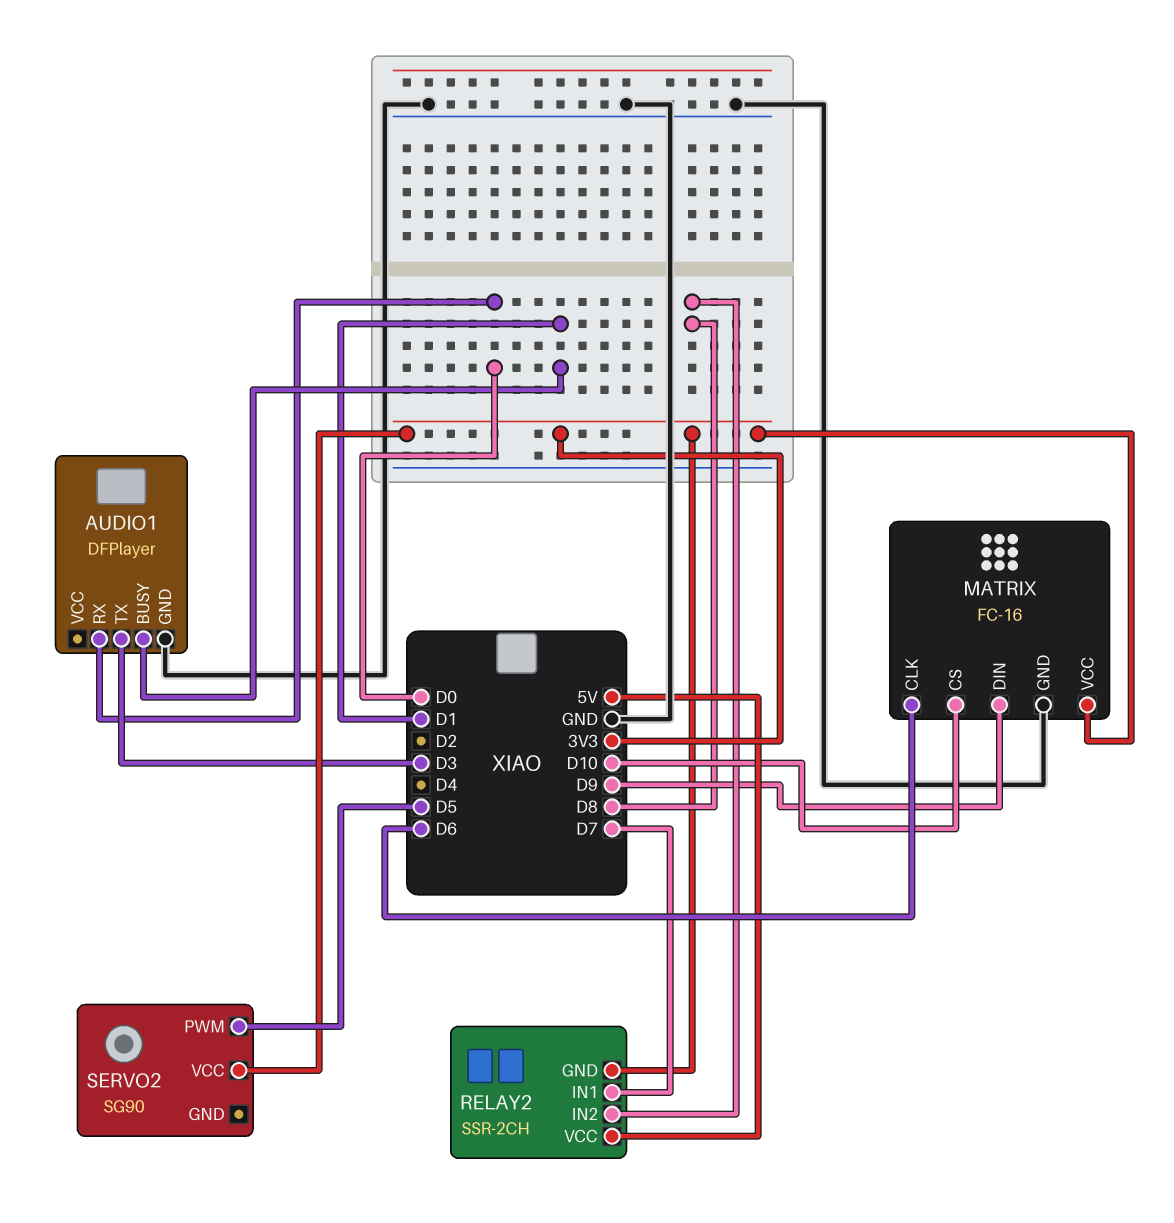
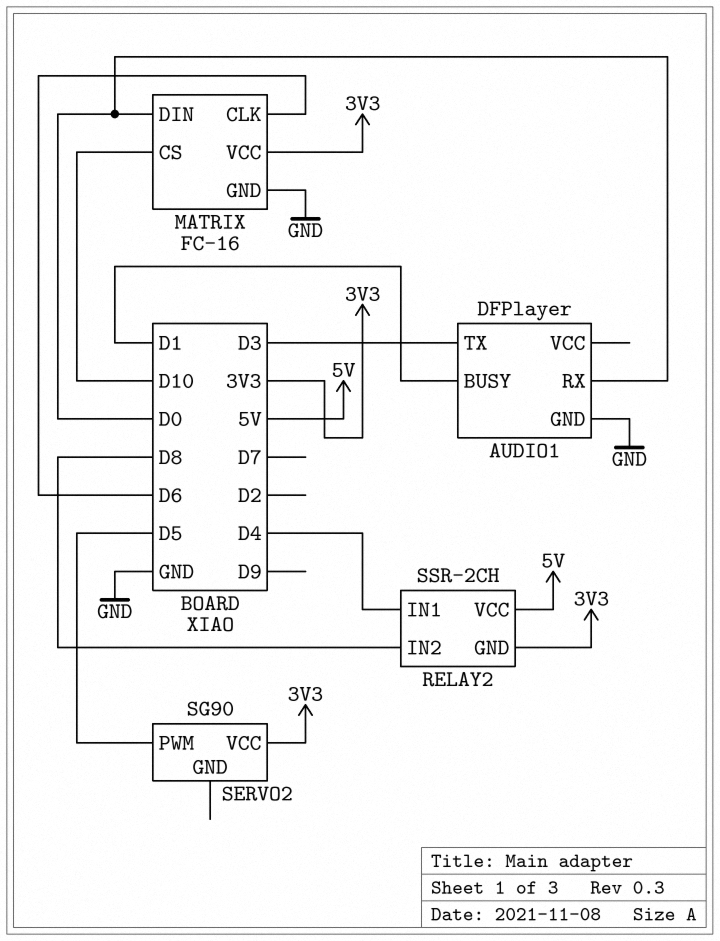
MATRIX pin DIN: D9 -> D0
RELAY2 pin IN1: D7 -> D4

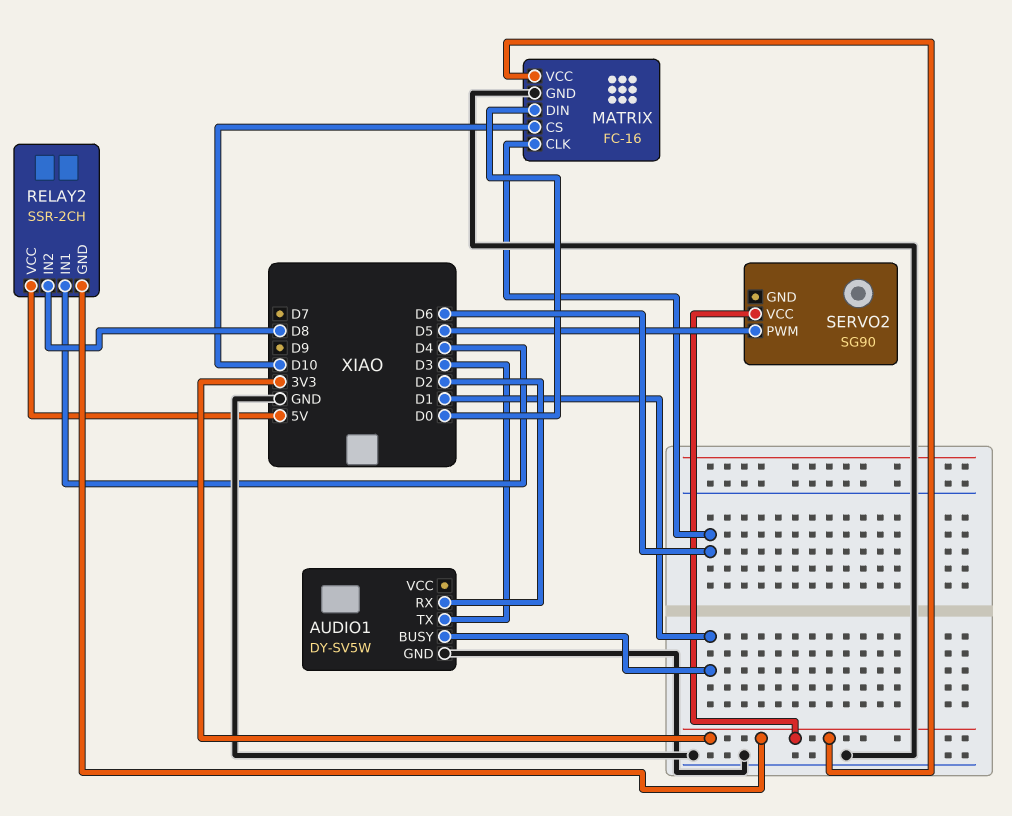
AUDIO1: DFPlayer -> DY-SV5W
AUDIO1 pin RX: D0 -> D2

